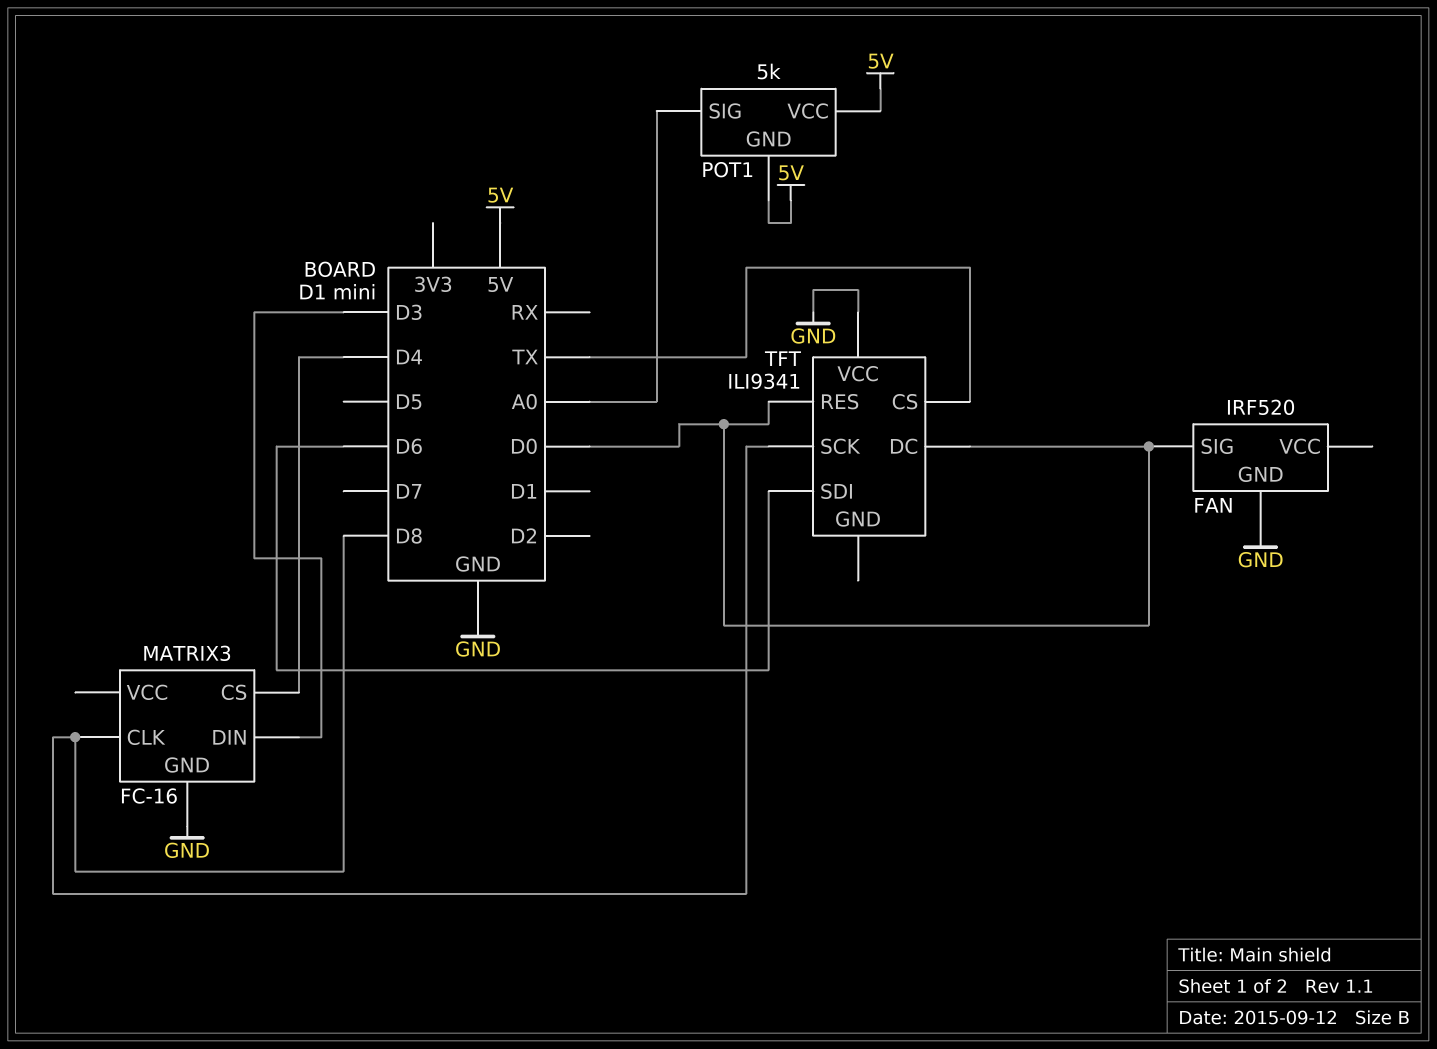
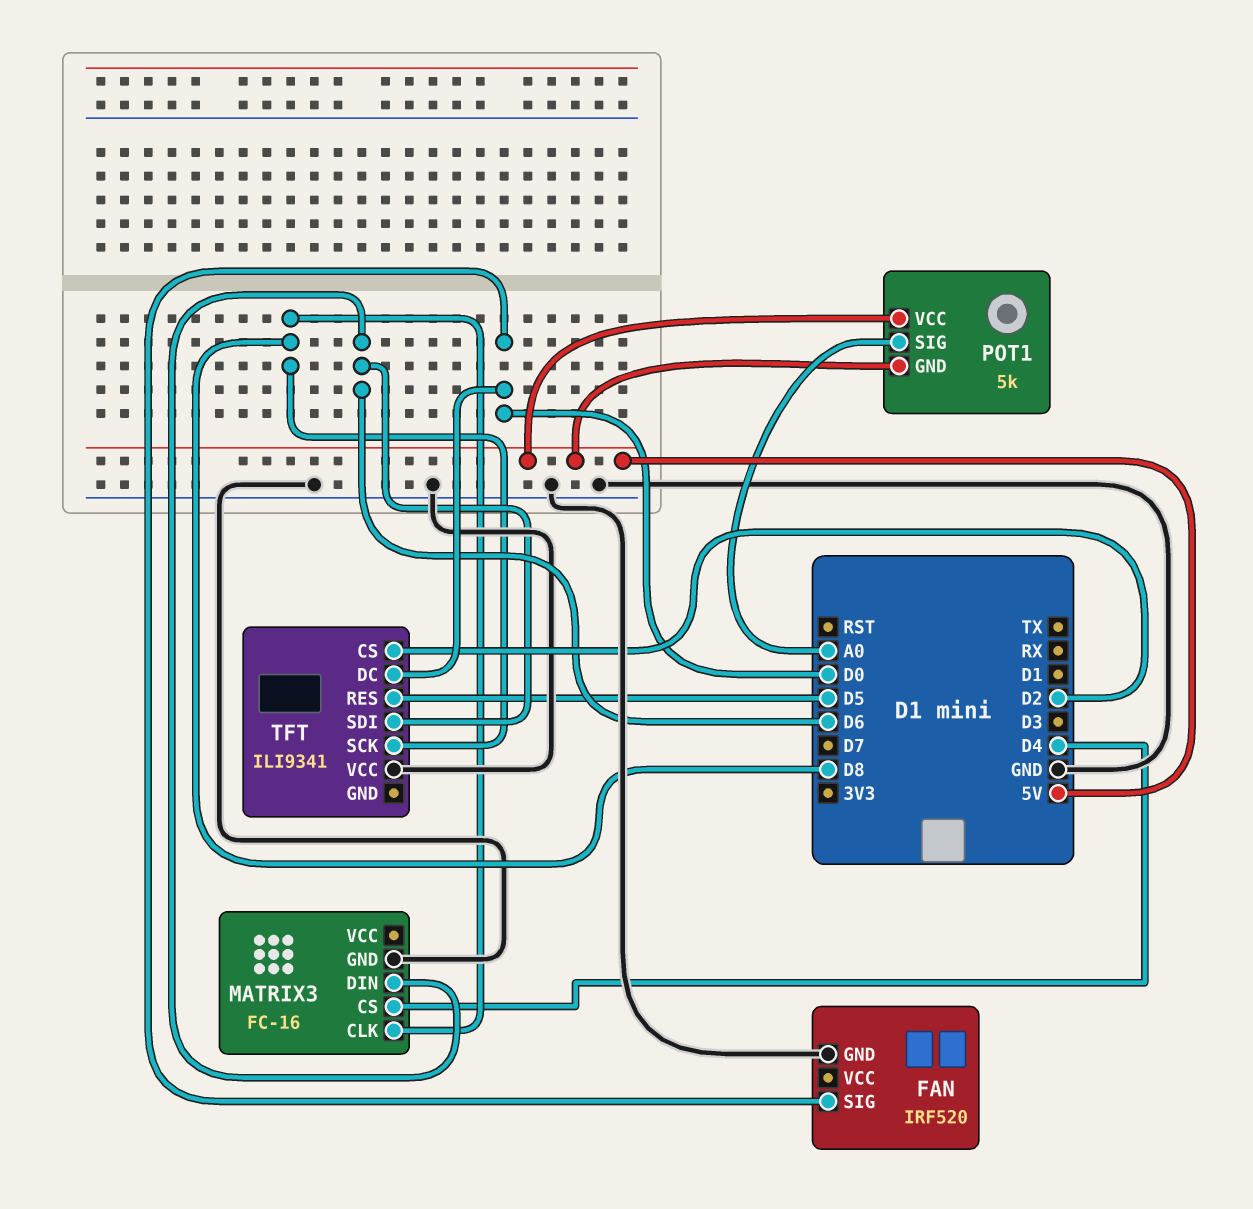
MATRIX3 pin DIN: D3 -> D6
TFT pin CS: TX -> D2
TFT pin RES: D0 -> D5

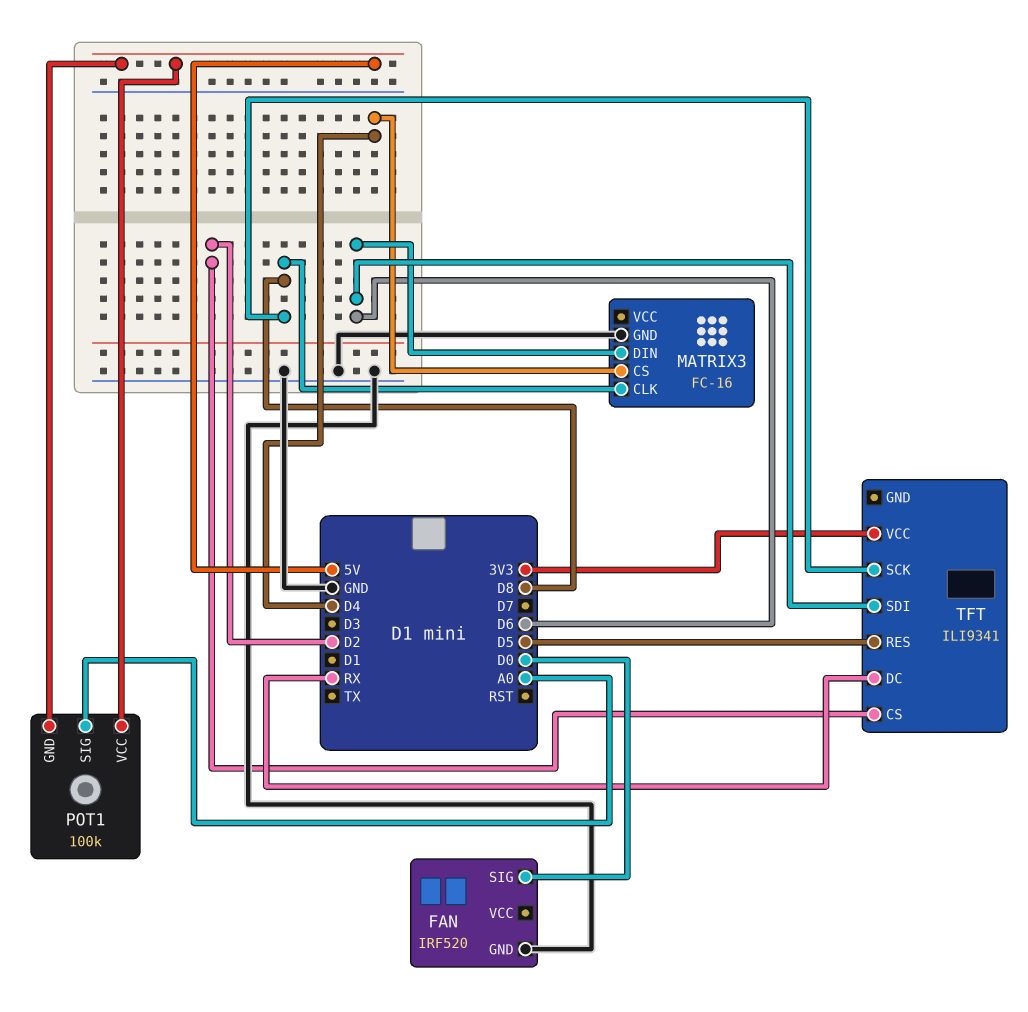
POT1: 5k -> 100k
TFT pin DC: D0 -> RX
TFT pin VCC: GND -> 3V3

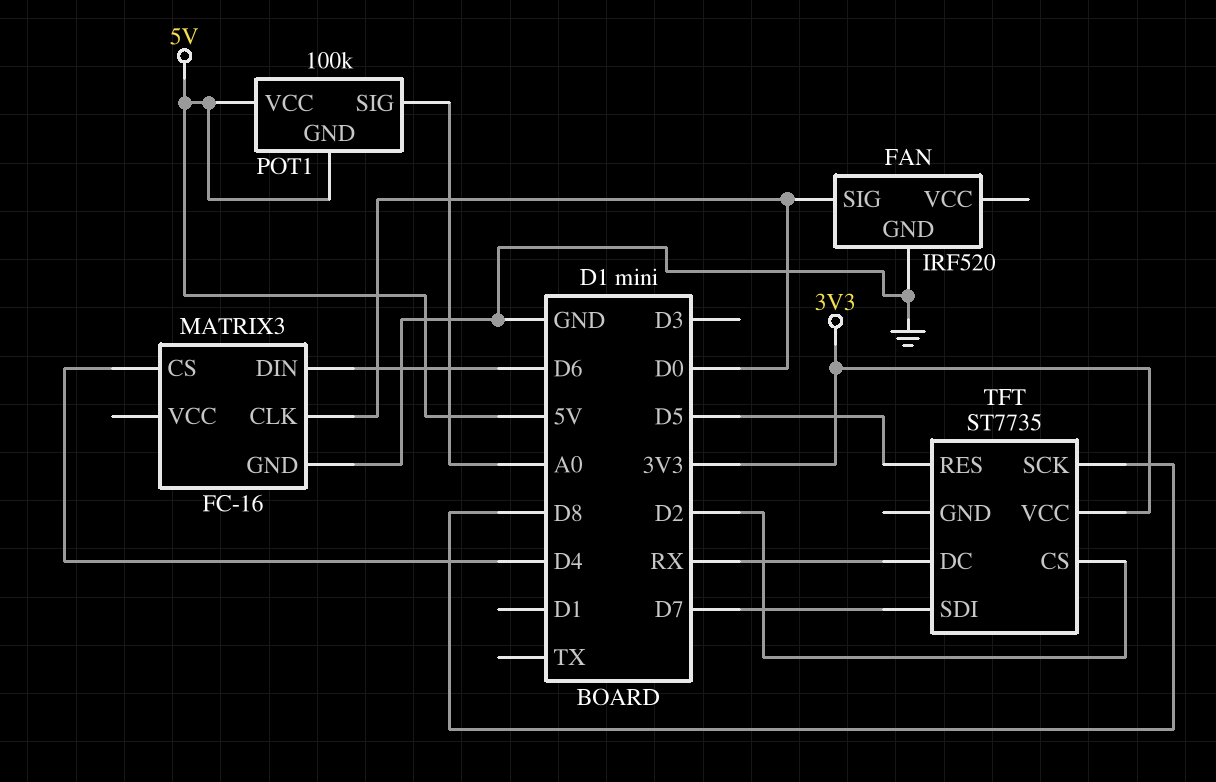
MATRIX3 pin CLK: D8 -> D0
TFT: ILI9341 -> ST7735
TFT pin SDI: D6 -> D7

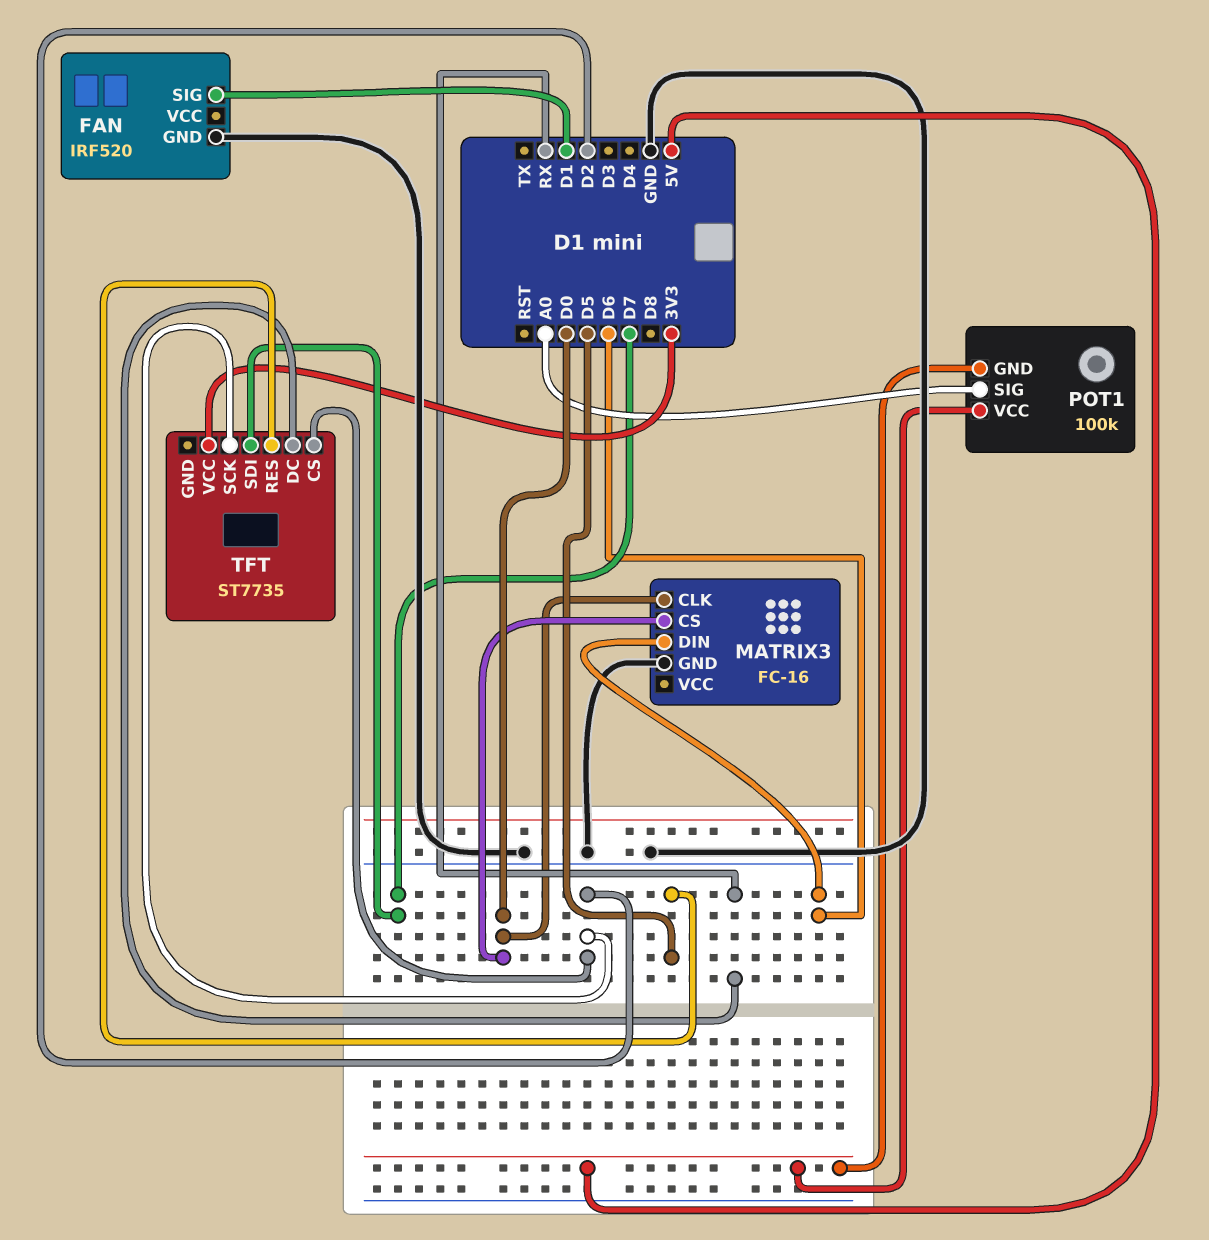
FAN pin SIG: D0 -> D1
MATRIX3 pin CS: D4 -> D0
TFT pin SCK: D8 -> D2

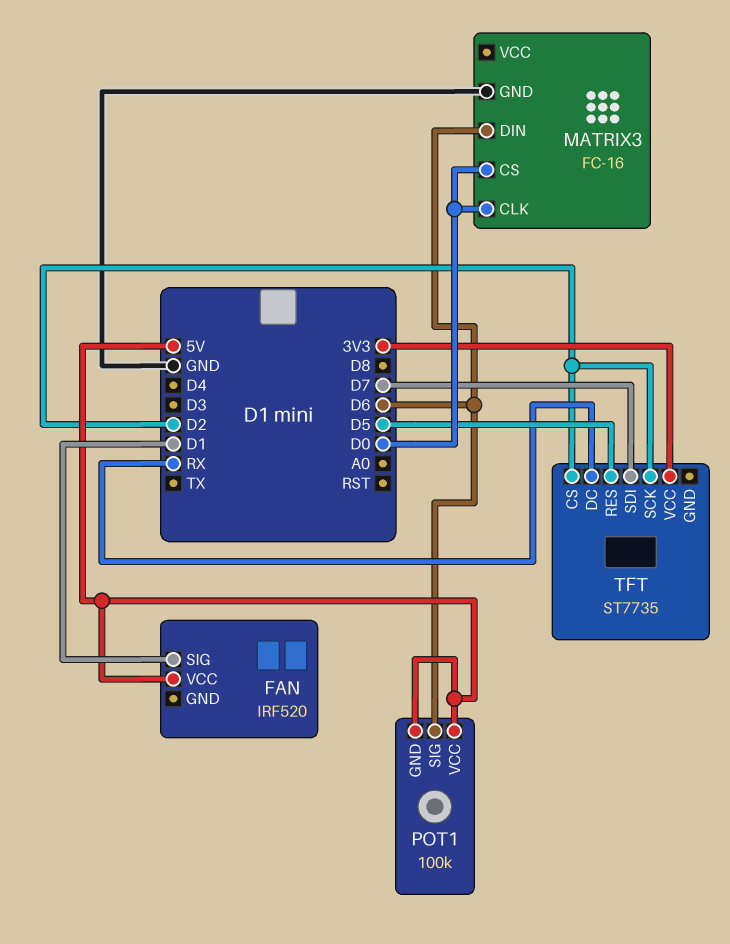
FAN pin GND: GND -> none
FAN pin VCC: none -> 5V
POT1 pin SIG: A0 -> D6

